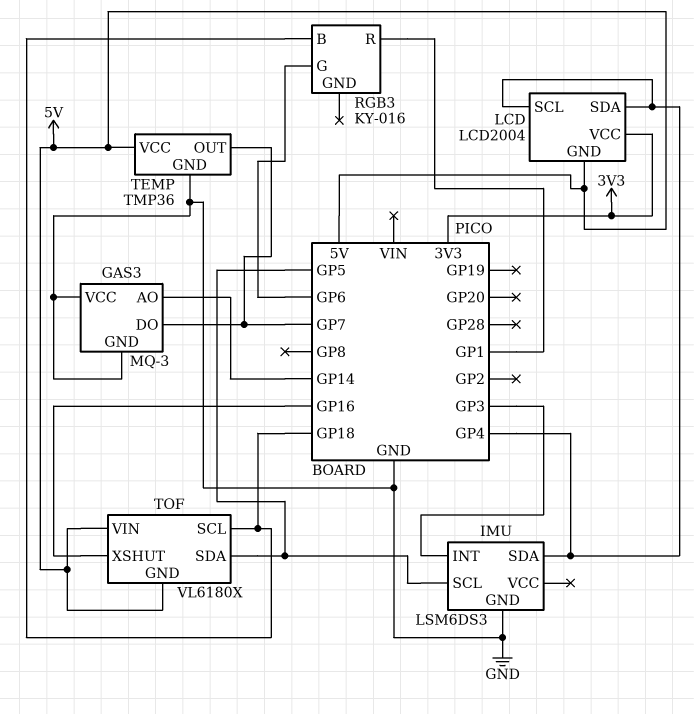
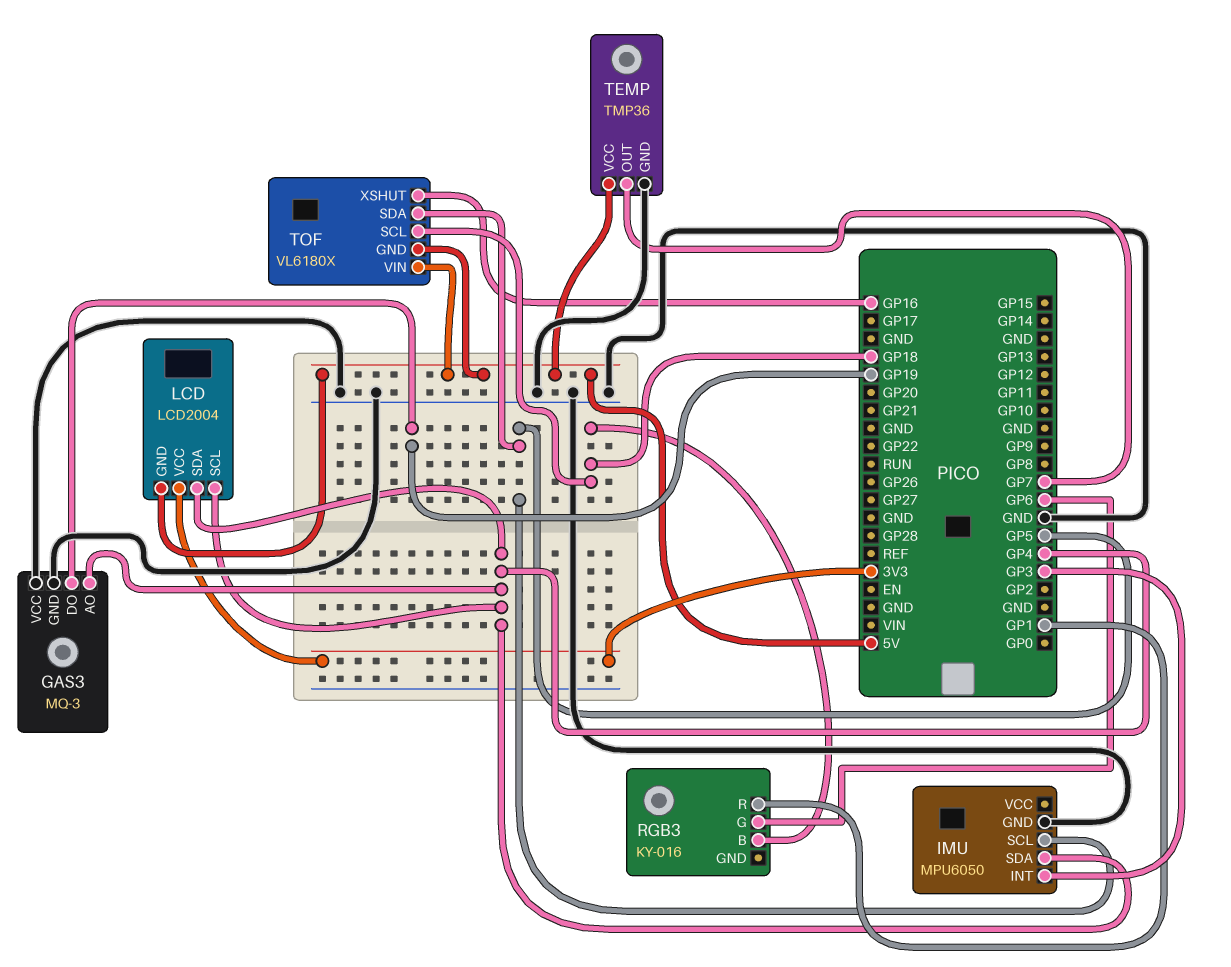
GAS3 pin AO: GP14 -> GP4
GAS3 pin DO: GP7 -> GP19
IMU: LSM6DS3 -> MPU6050

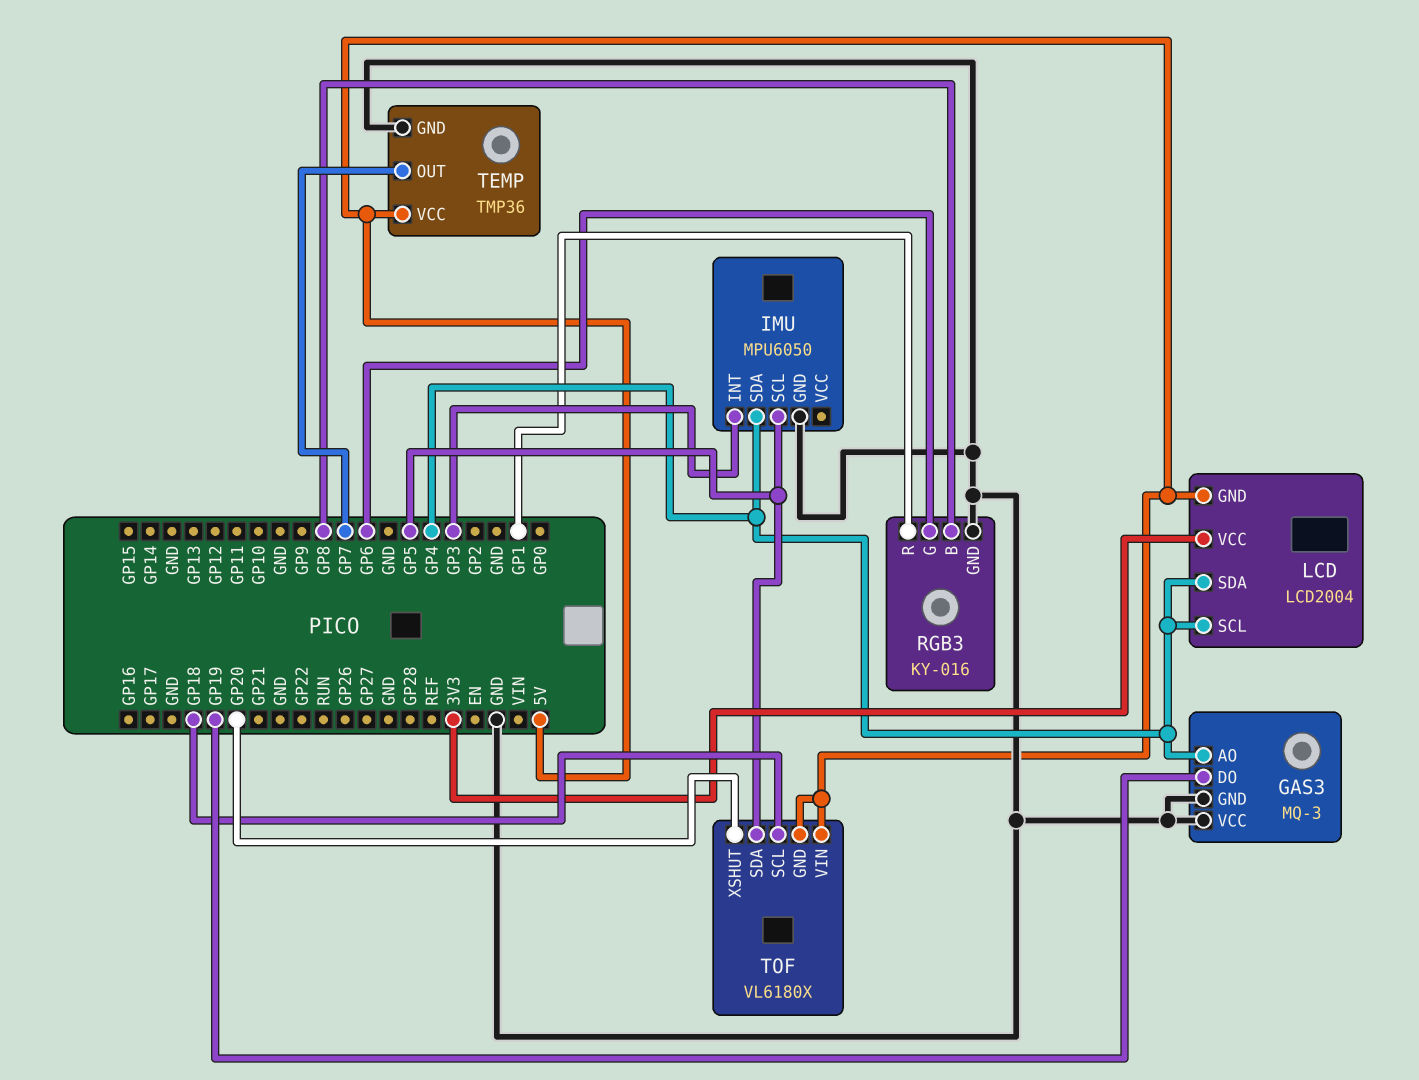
RGB3 pin B: GP18 -> GP8
RGB3 pin GND: none -> GND
TOF pin XSHUT: GP16 -> GP20

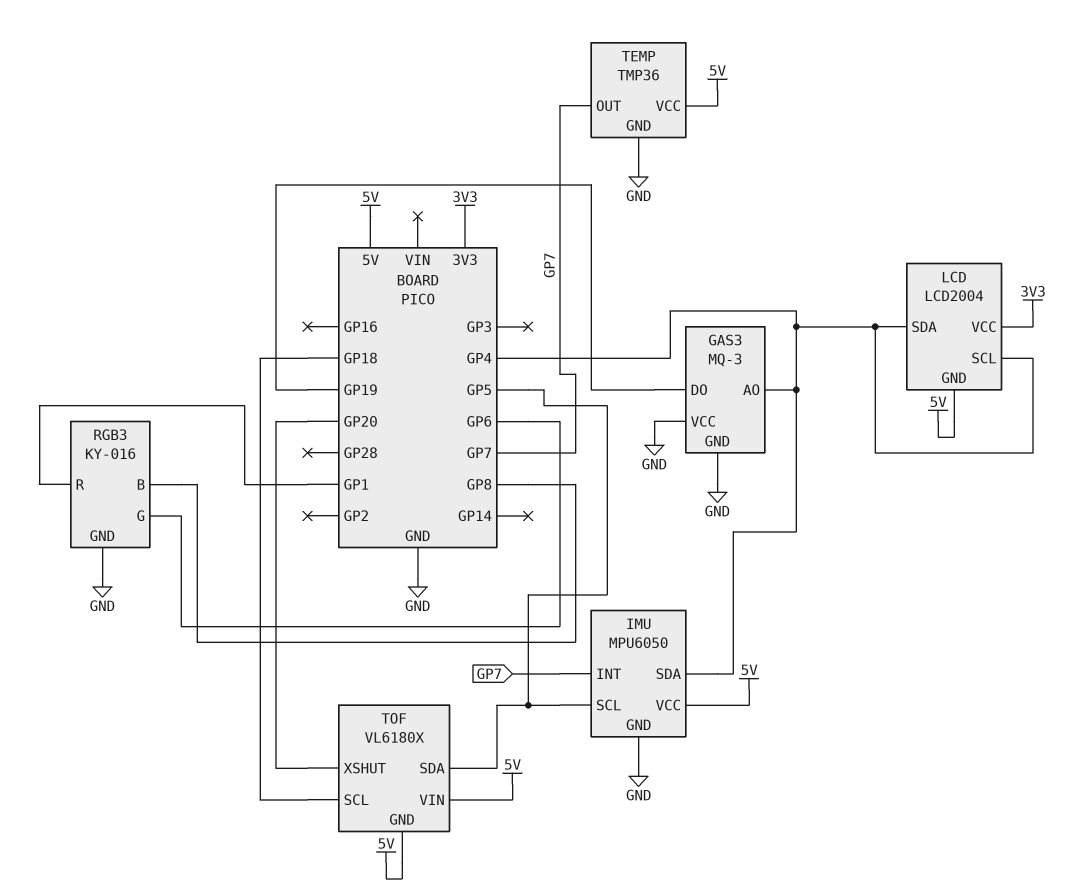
IMU pin INT: GP3 -> GP7
IMU pin VCC: none -> 5V

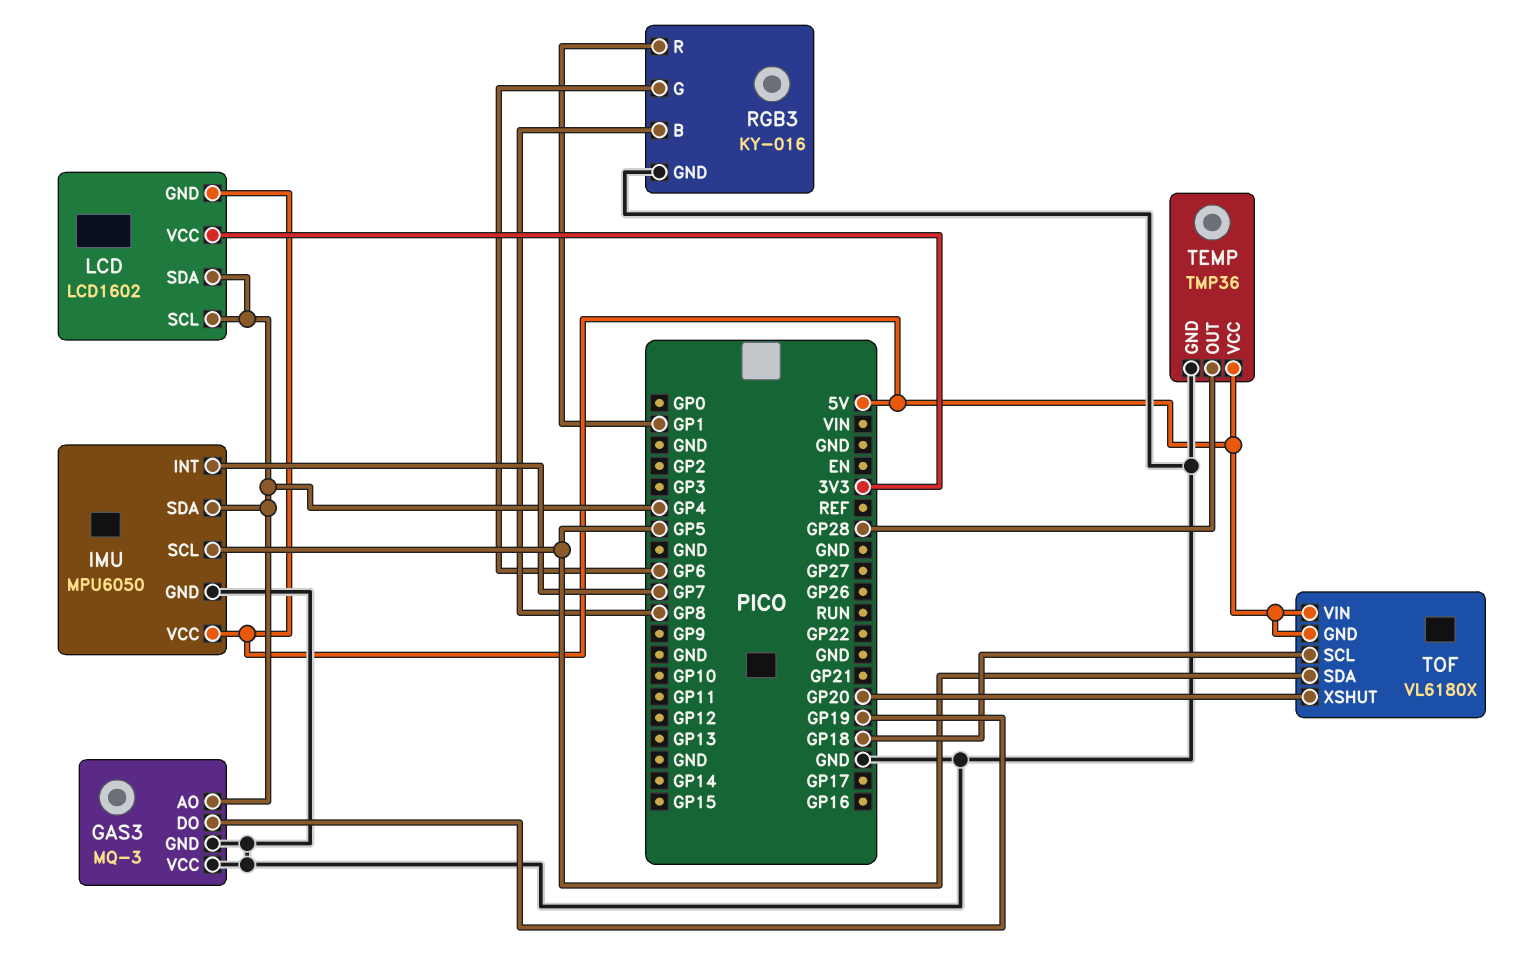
LCD: LCD2004 -> LCD1602
TEMP pin OUT: GP7 -> GP28

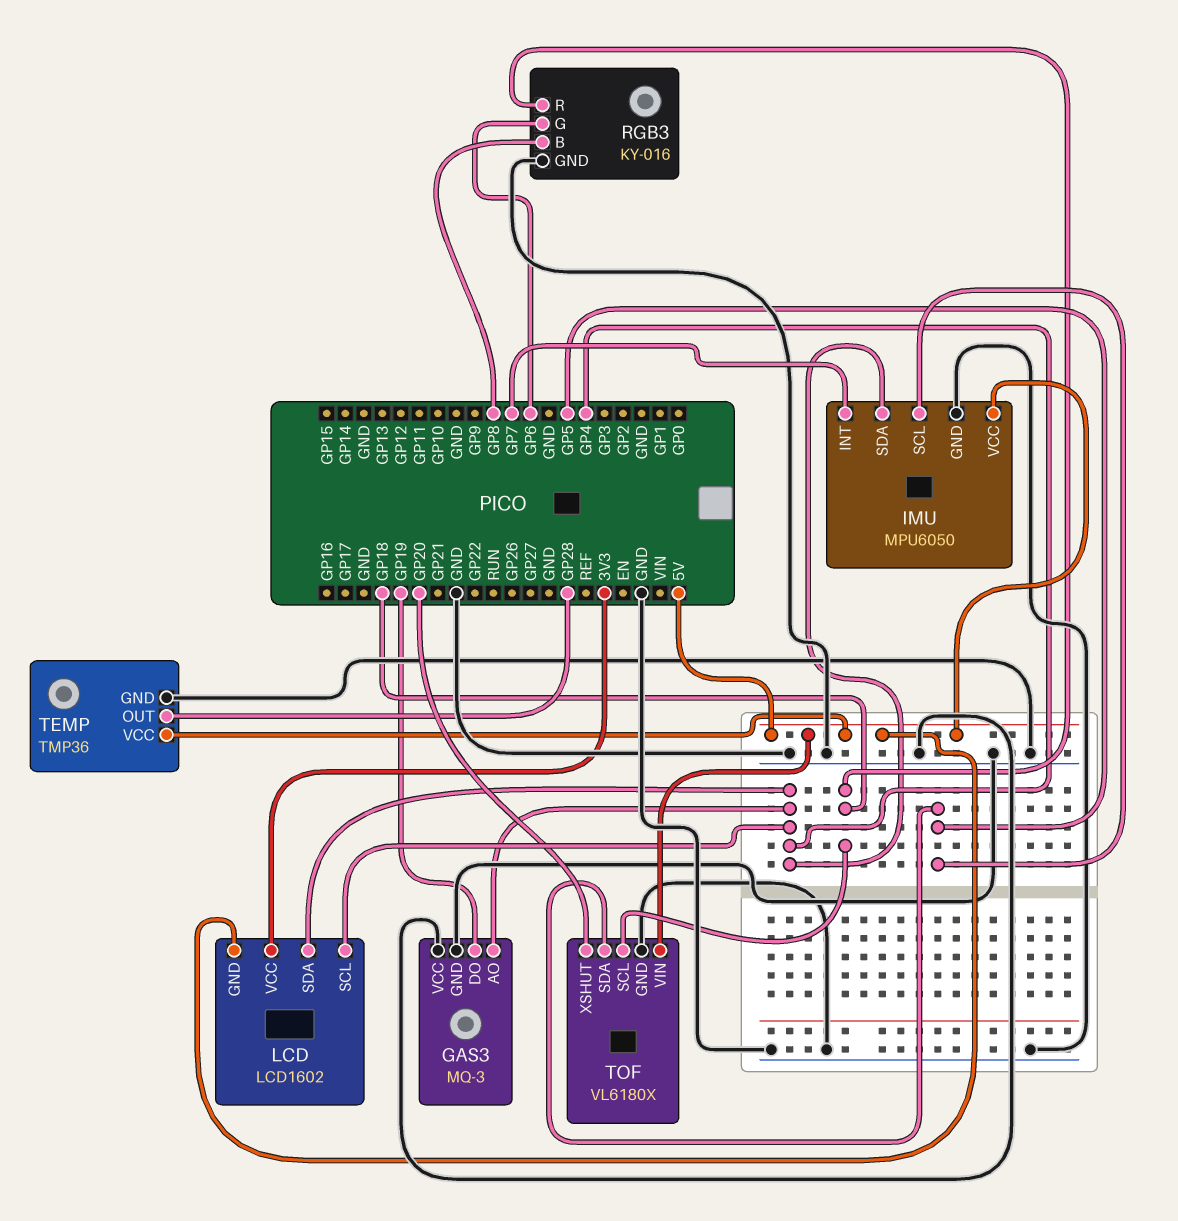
RGB3 pin R: GP1 -> GP18
TOF pin GND: 5V -> GND

